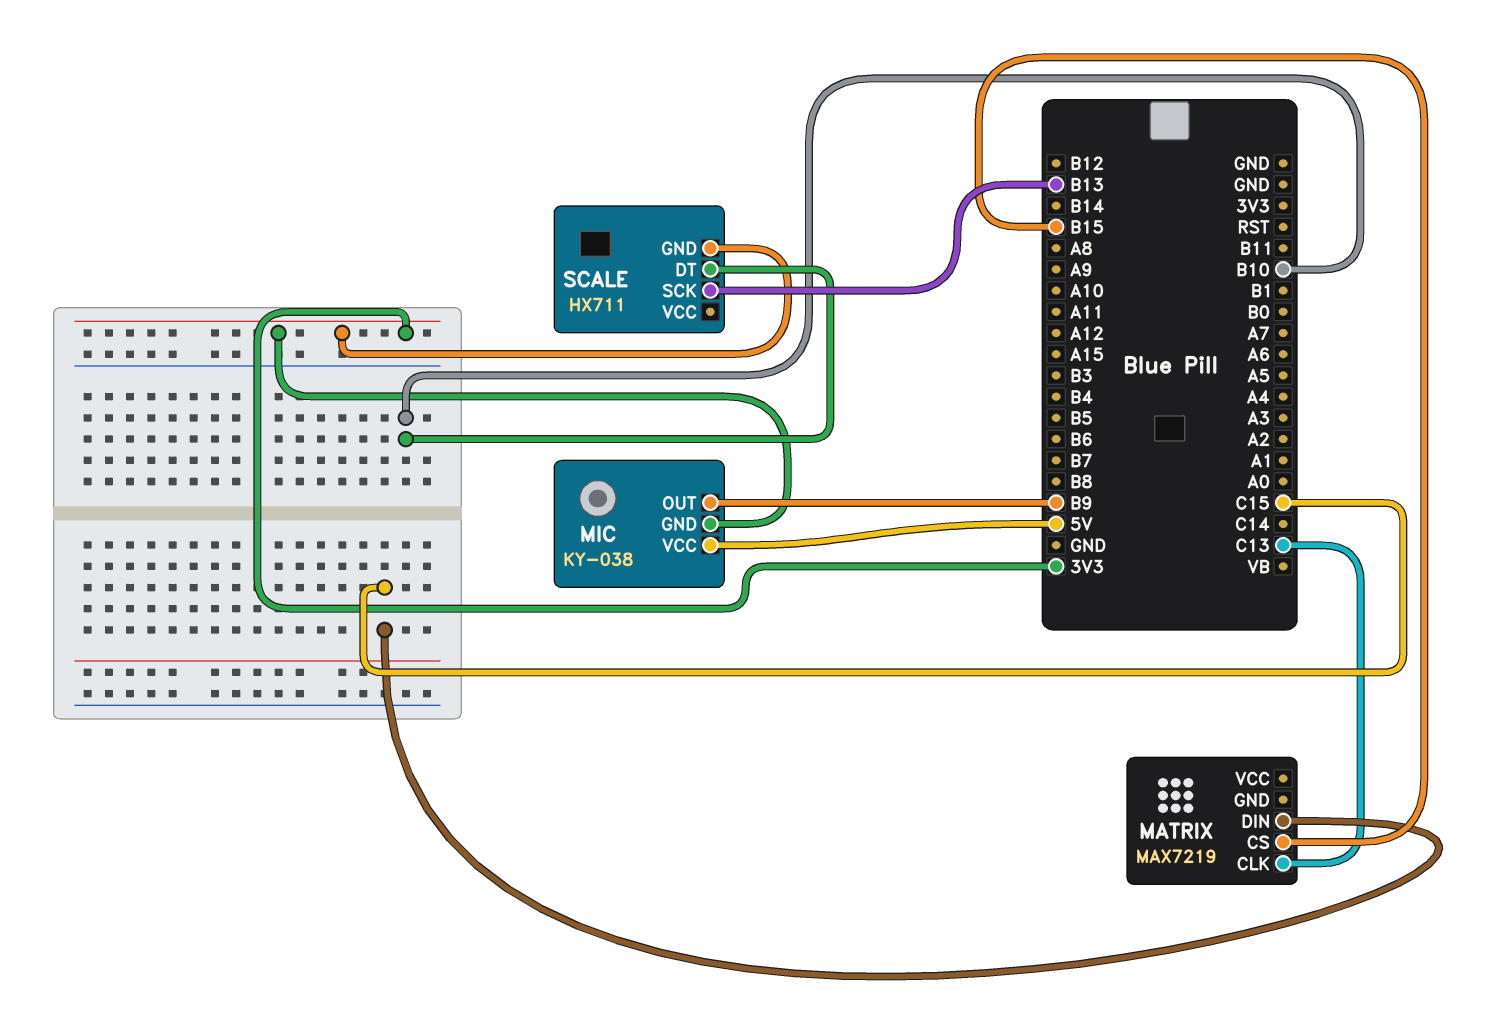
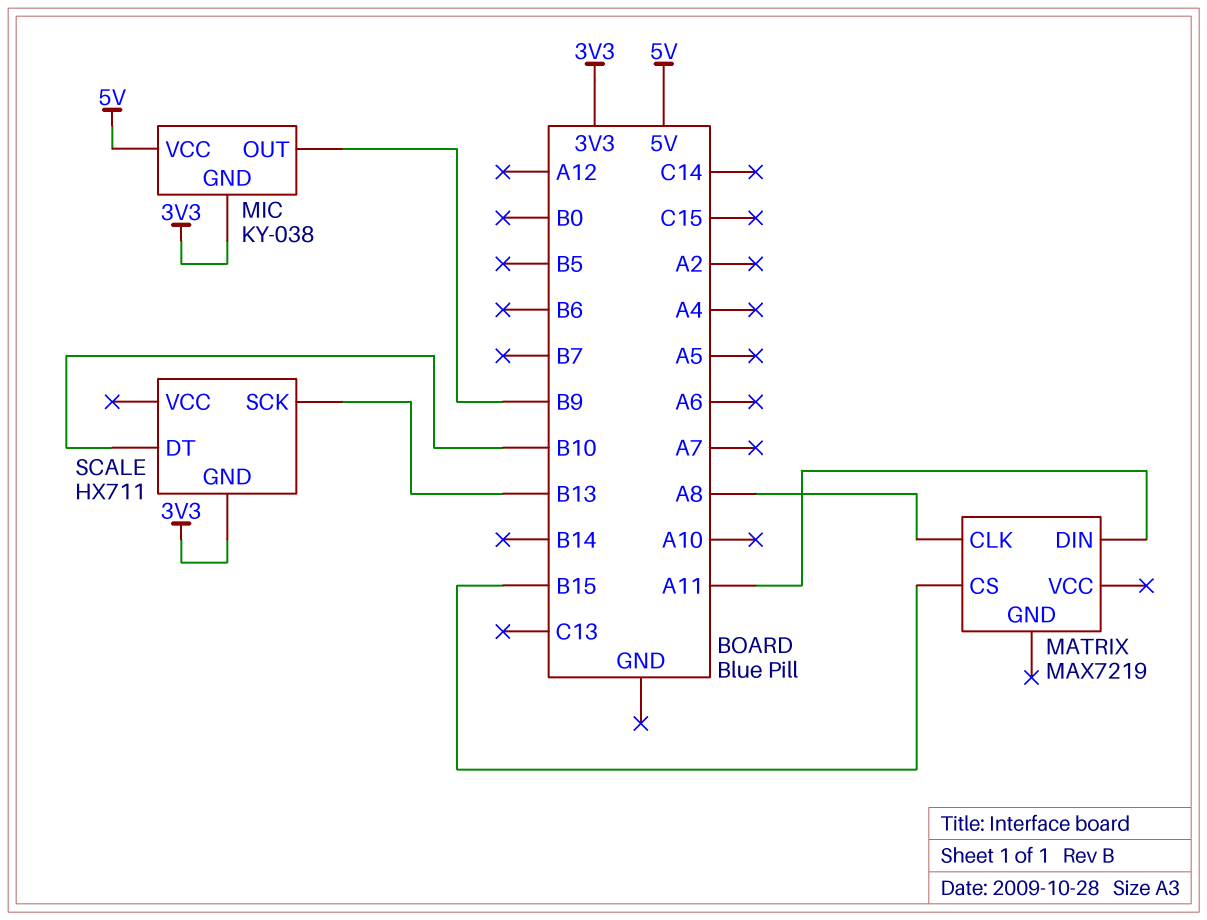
MATRIX pin CLK: C13 -> A8
MATRIX pin DIN: C15 -> A11

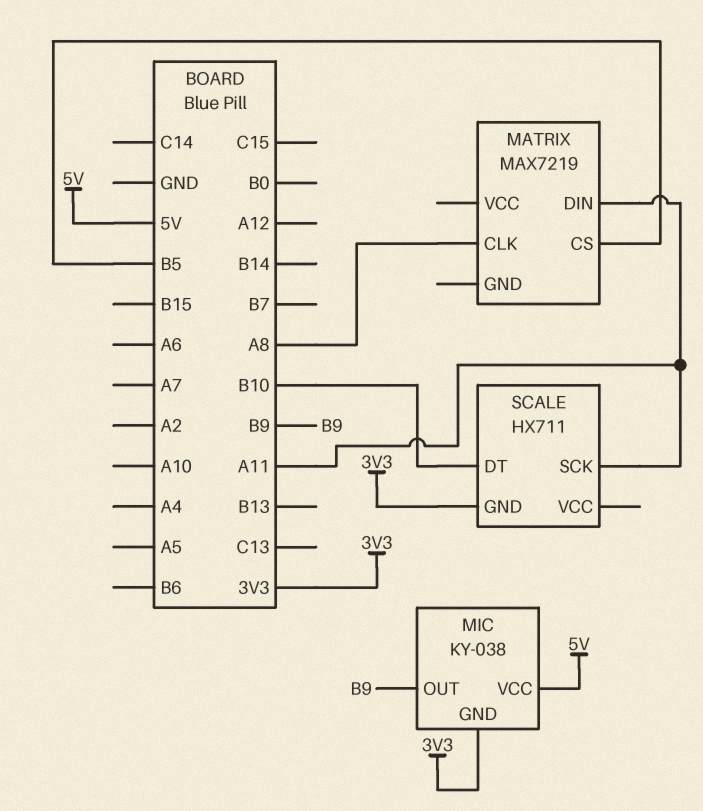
MATRIX pin CS: B15 -> B5
SCALE pin SCK: B13 -> A11

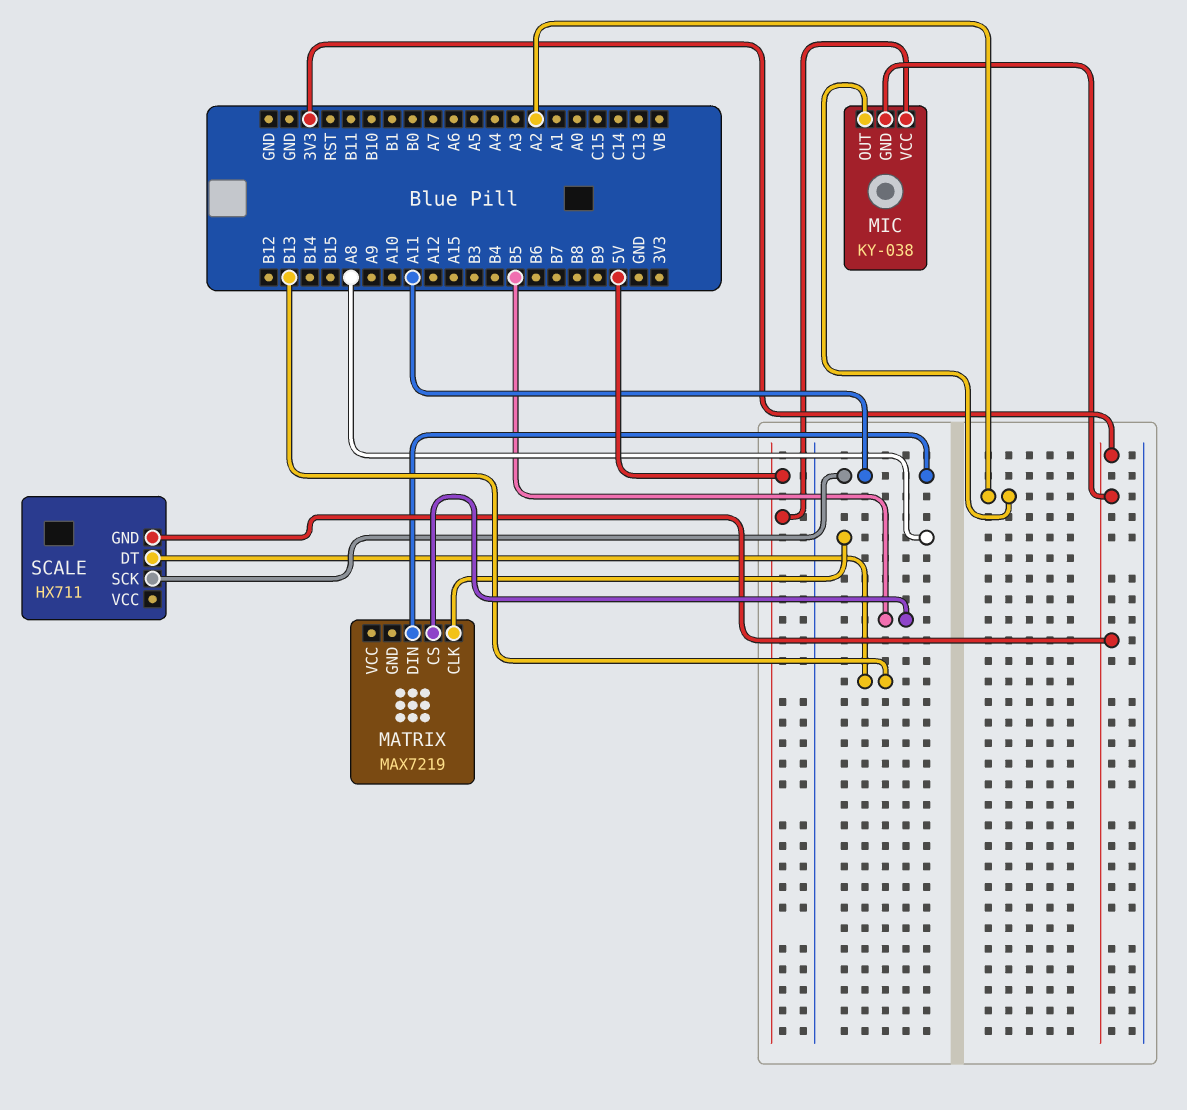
MIC pin OUT: B9 -> A2
SCALE pin DT: B10 -> B13

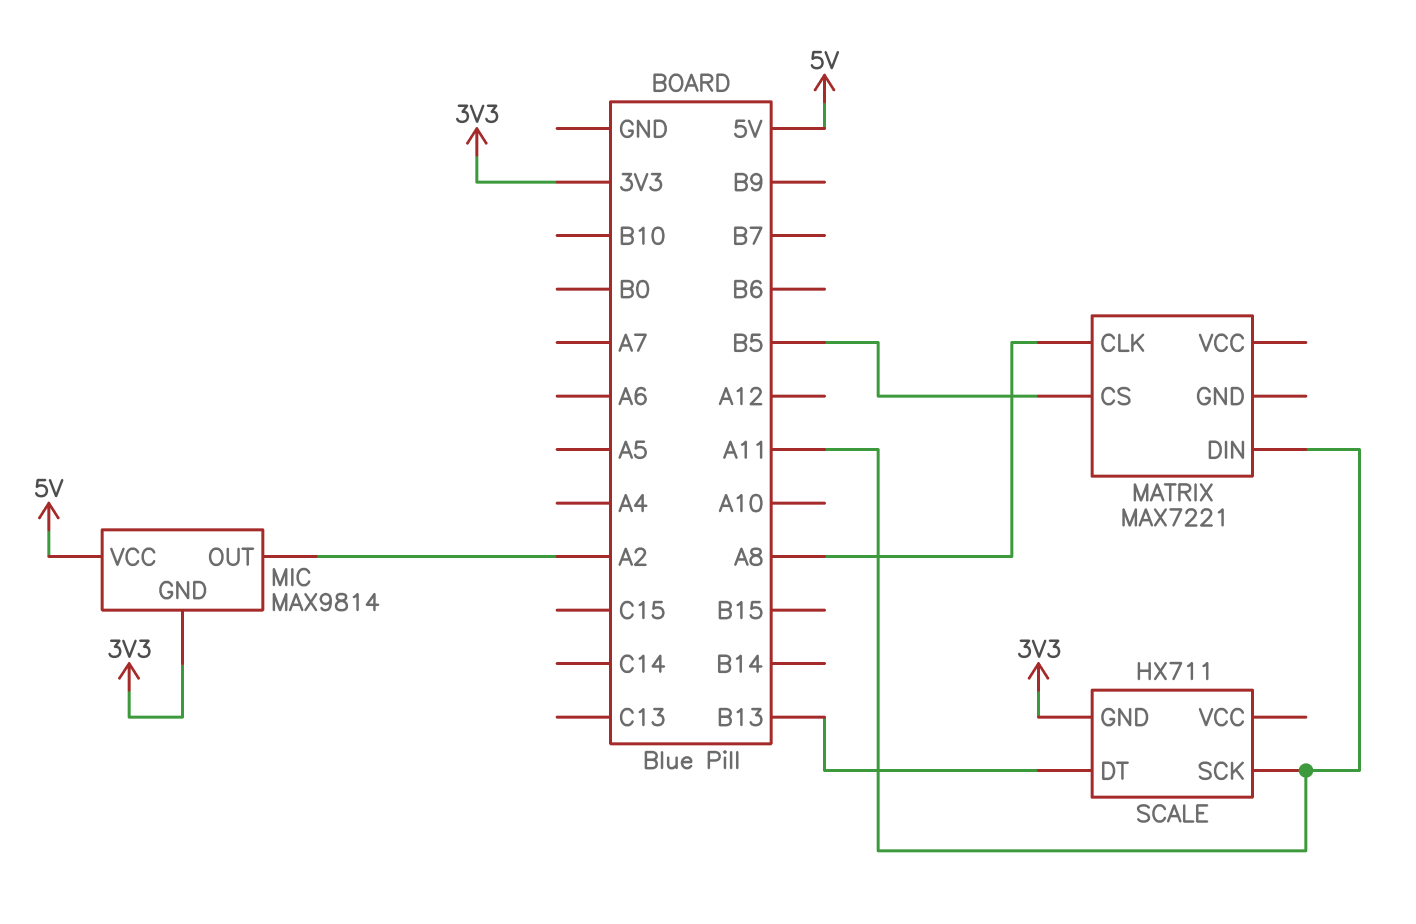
MATRIX: MAX7219 -> MAX7221
MIC: KY-038 -> MAX9814

